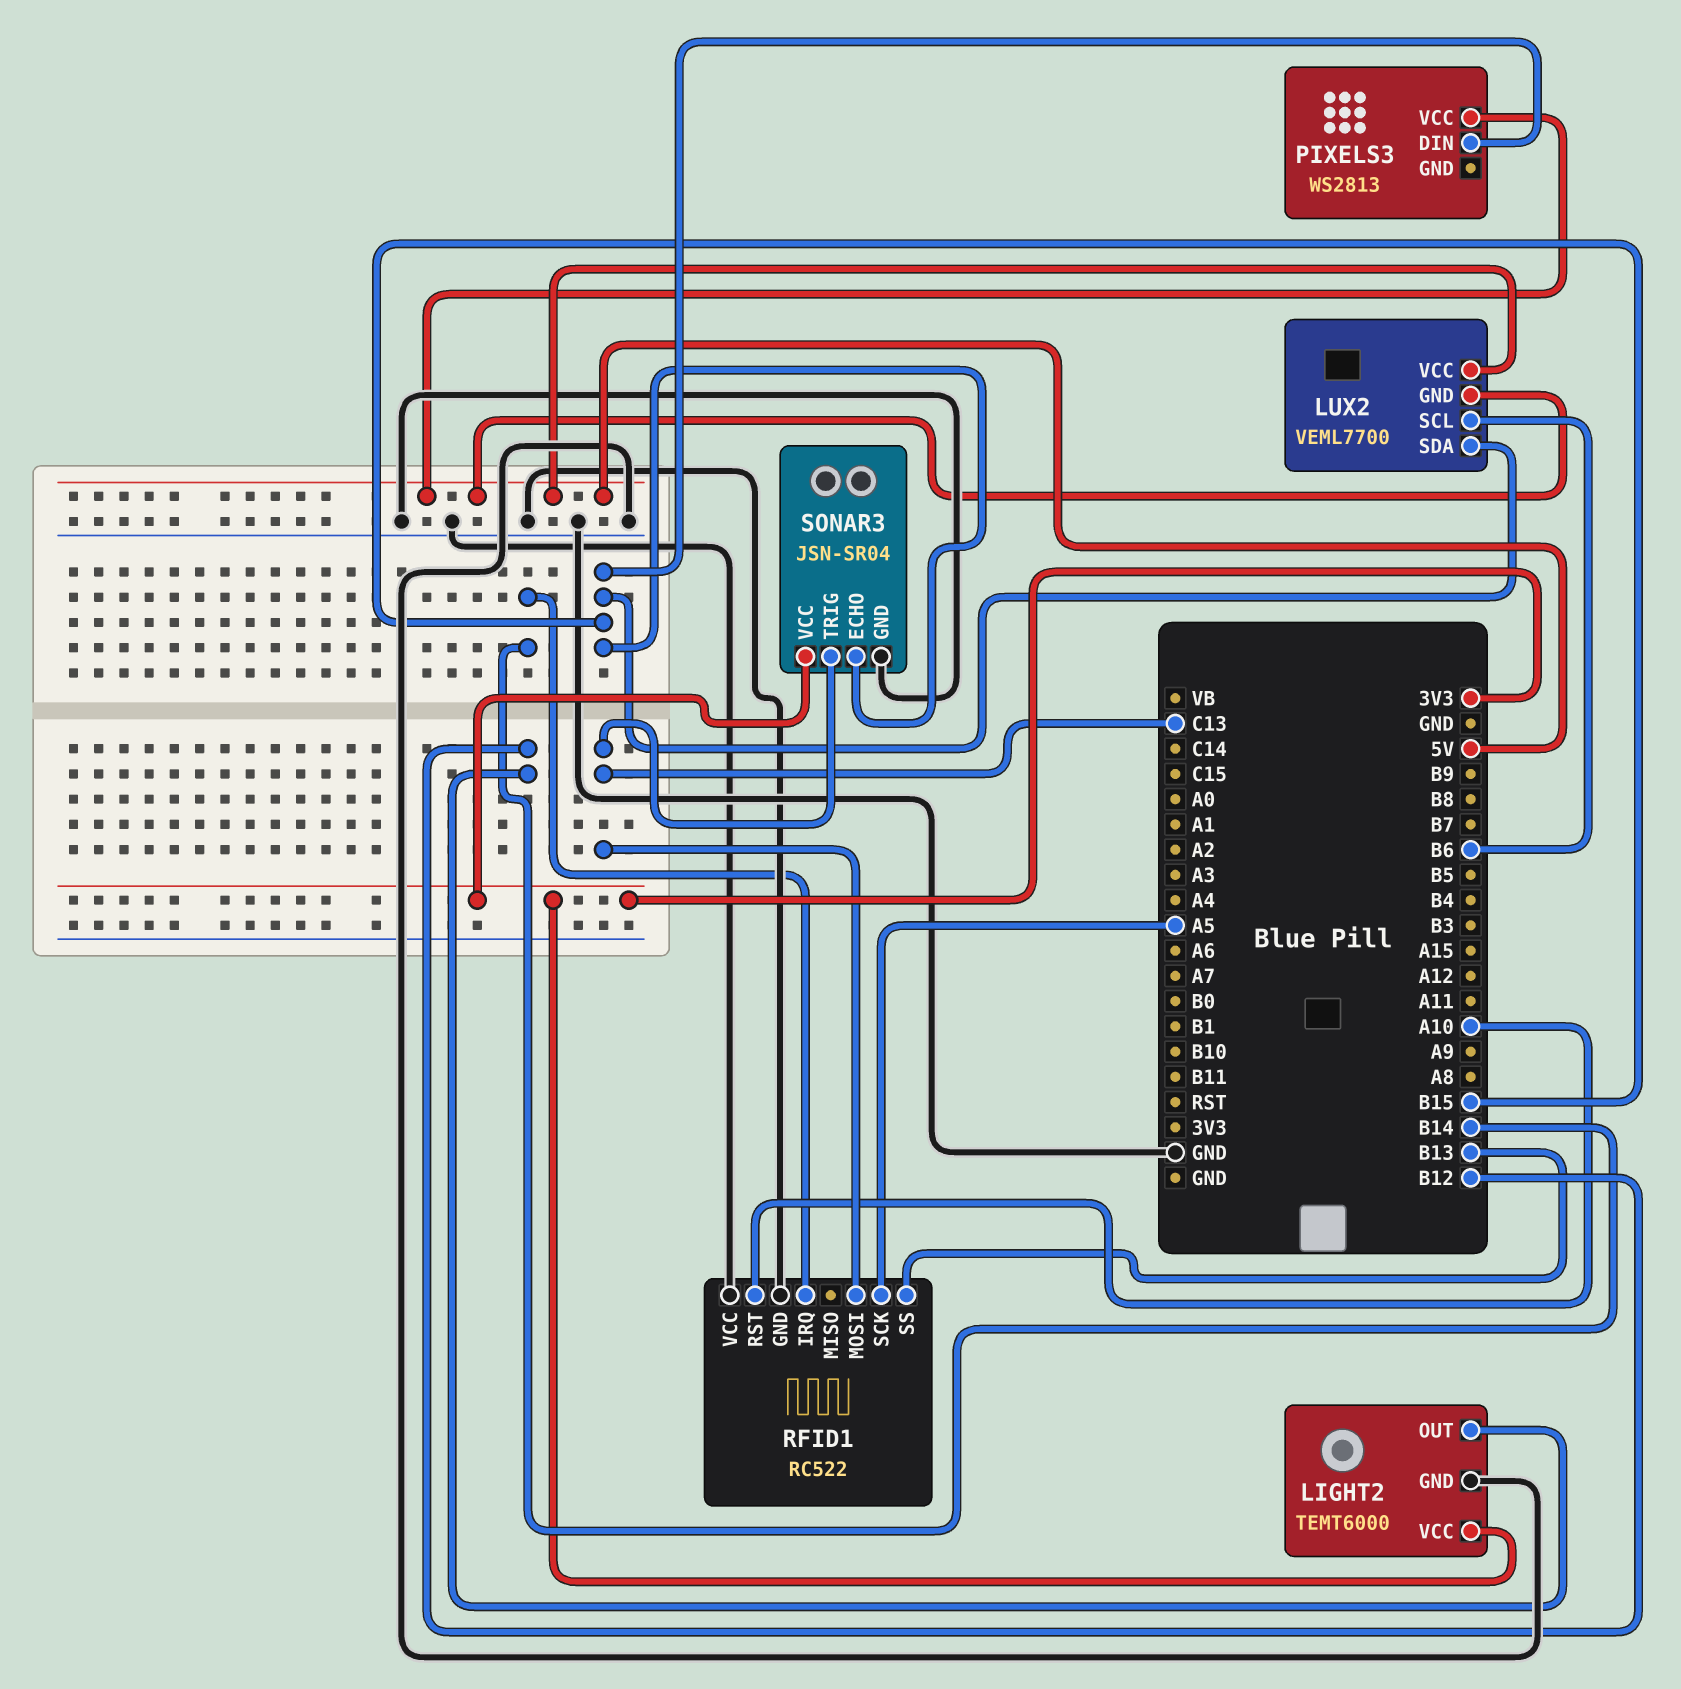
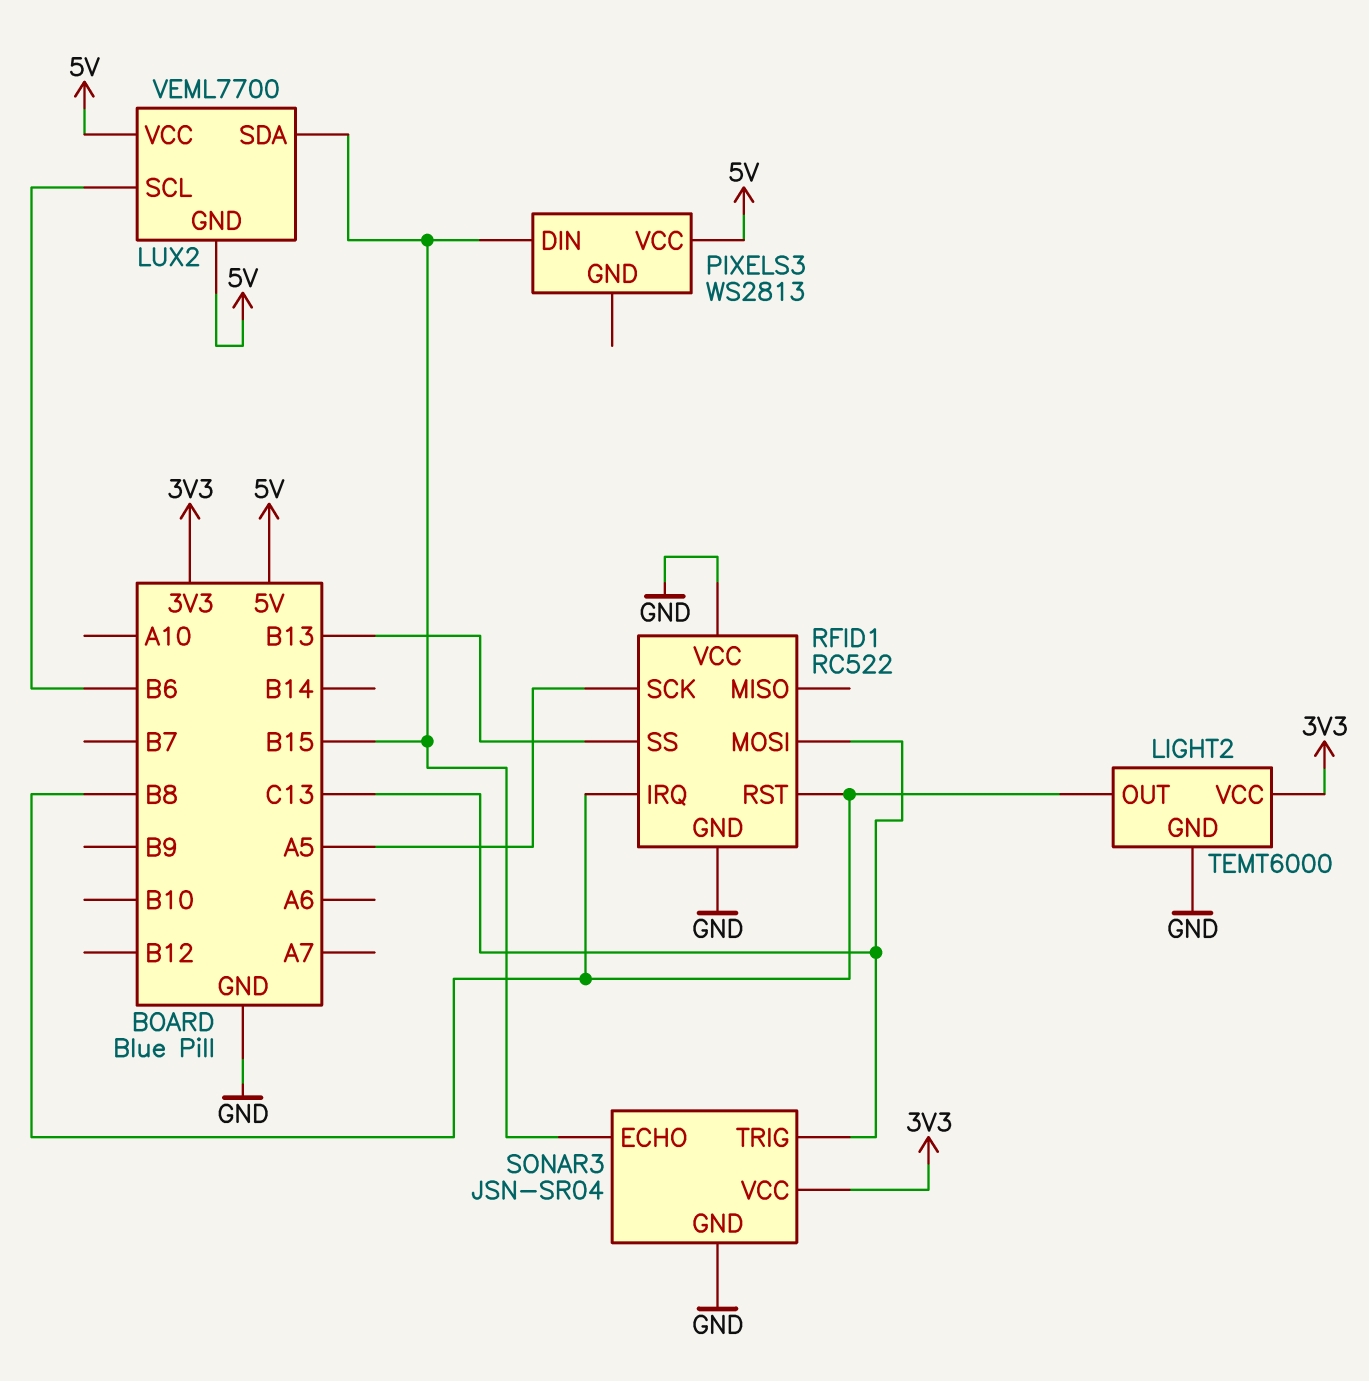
LIGHT2 pin OUT: B12 -> B8
RFID1 pin IRQ: B14 -> B8
RFID1 pin RST: A10 -> B8

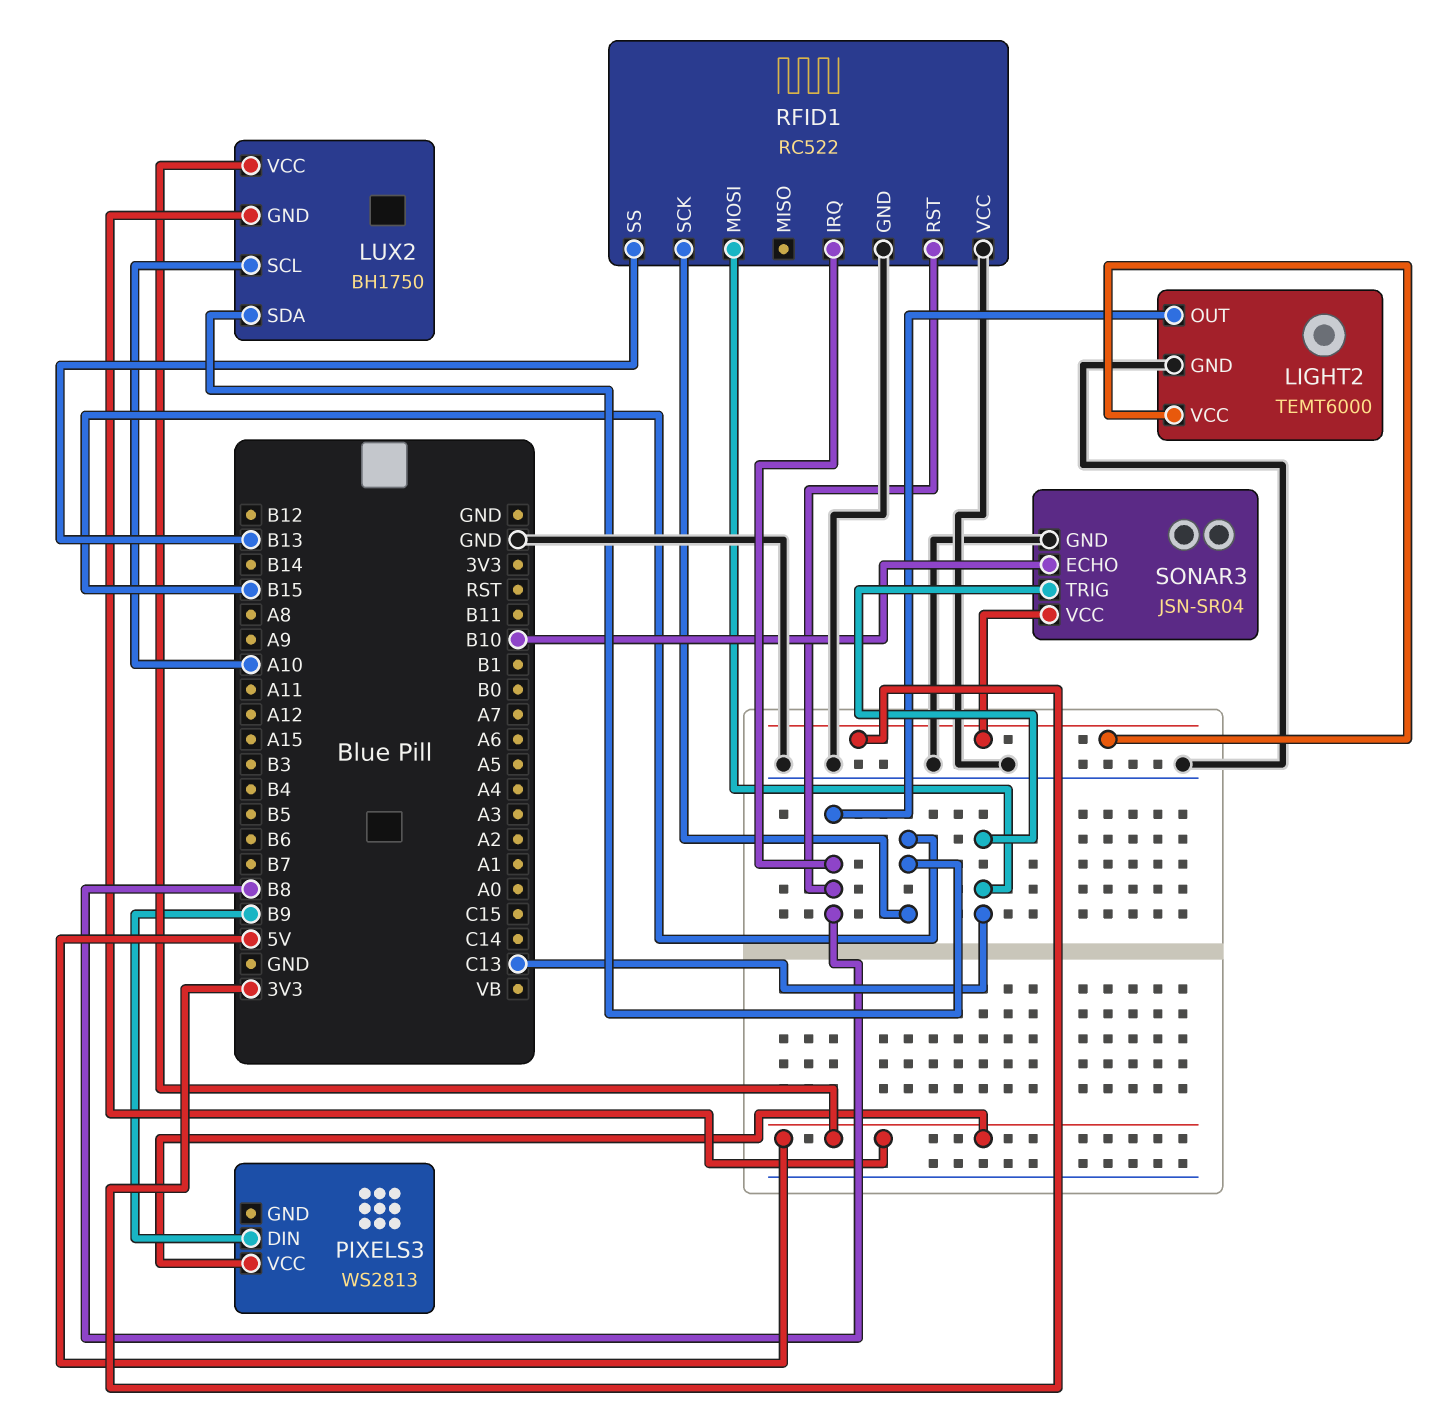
LUX2: VEML7700 -> BH1750
LUX2 pin SCL: B6 -> A10
PIXELS3 pin DIN: B15 -> B9
RFID1 pin SCK: A5 -> B15
SONAR3 pin ECHO: B15 -> B10

